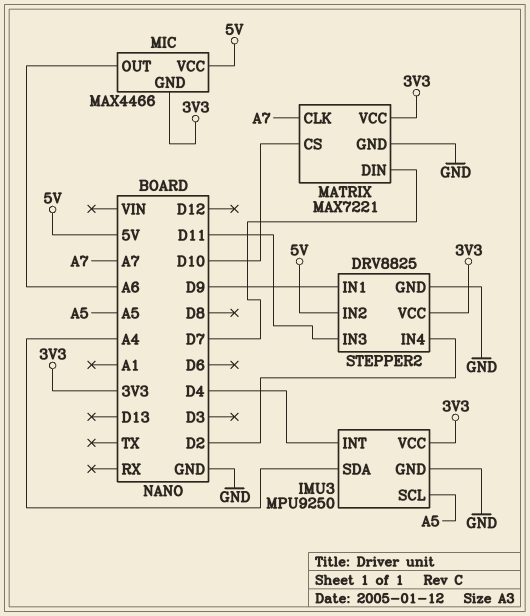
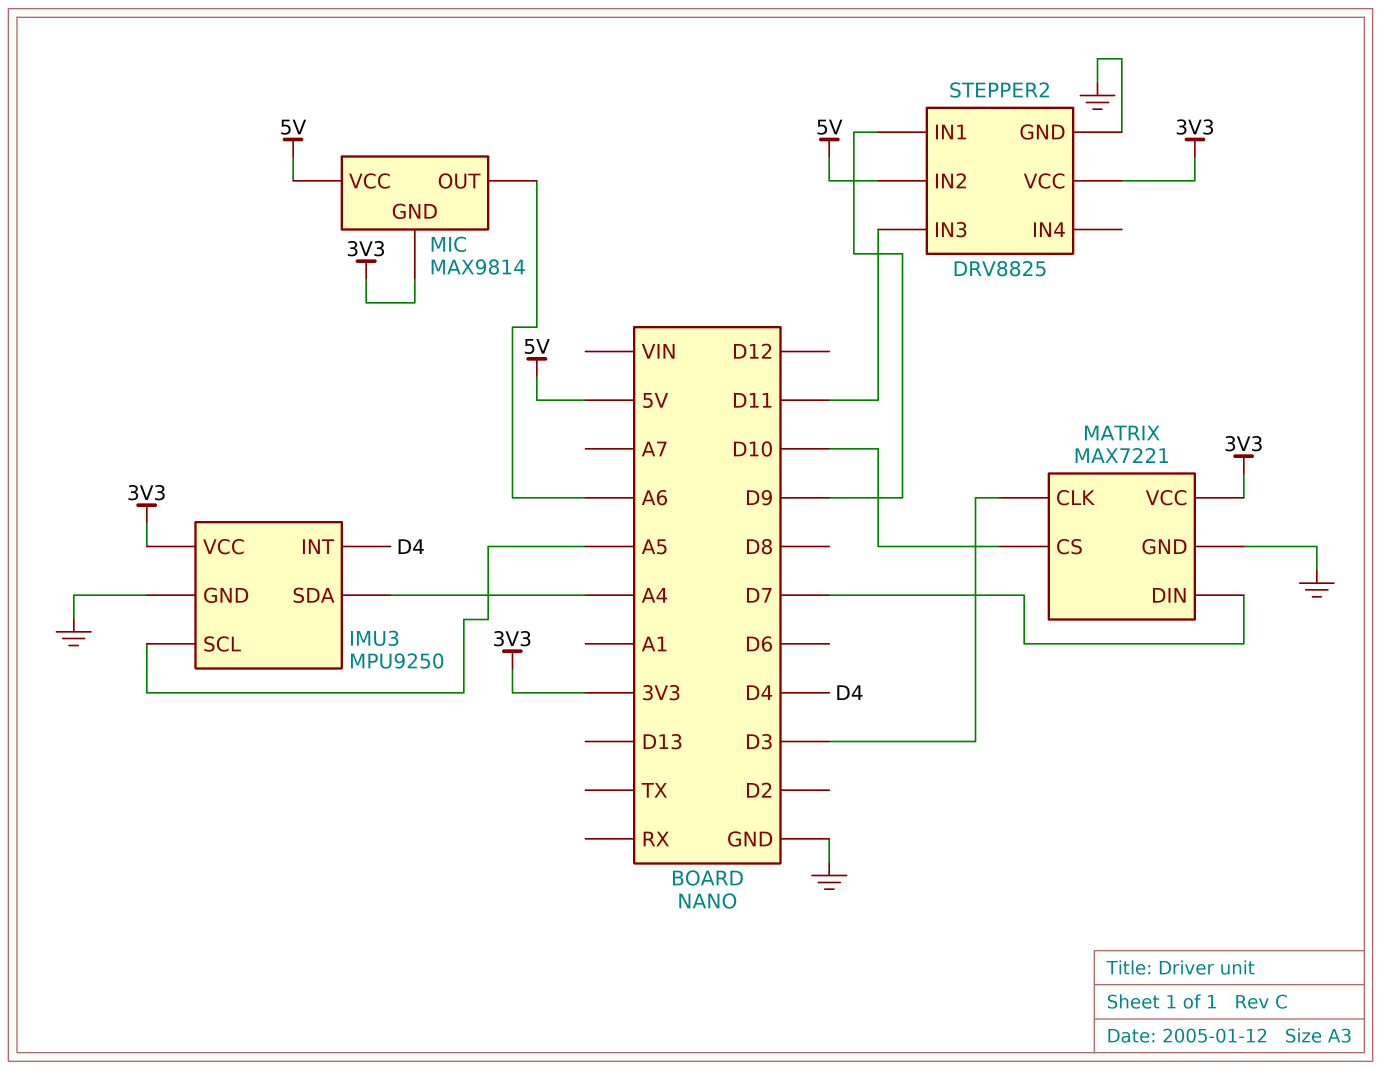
MATRIX pin CLK: A7 -> D3
MIC: MAX4466 -> MAX9814
STEPPER2 pin IN4: D2 -> none

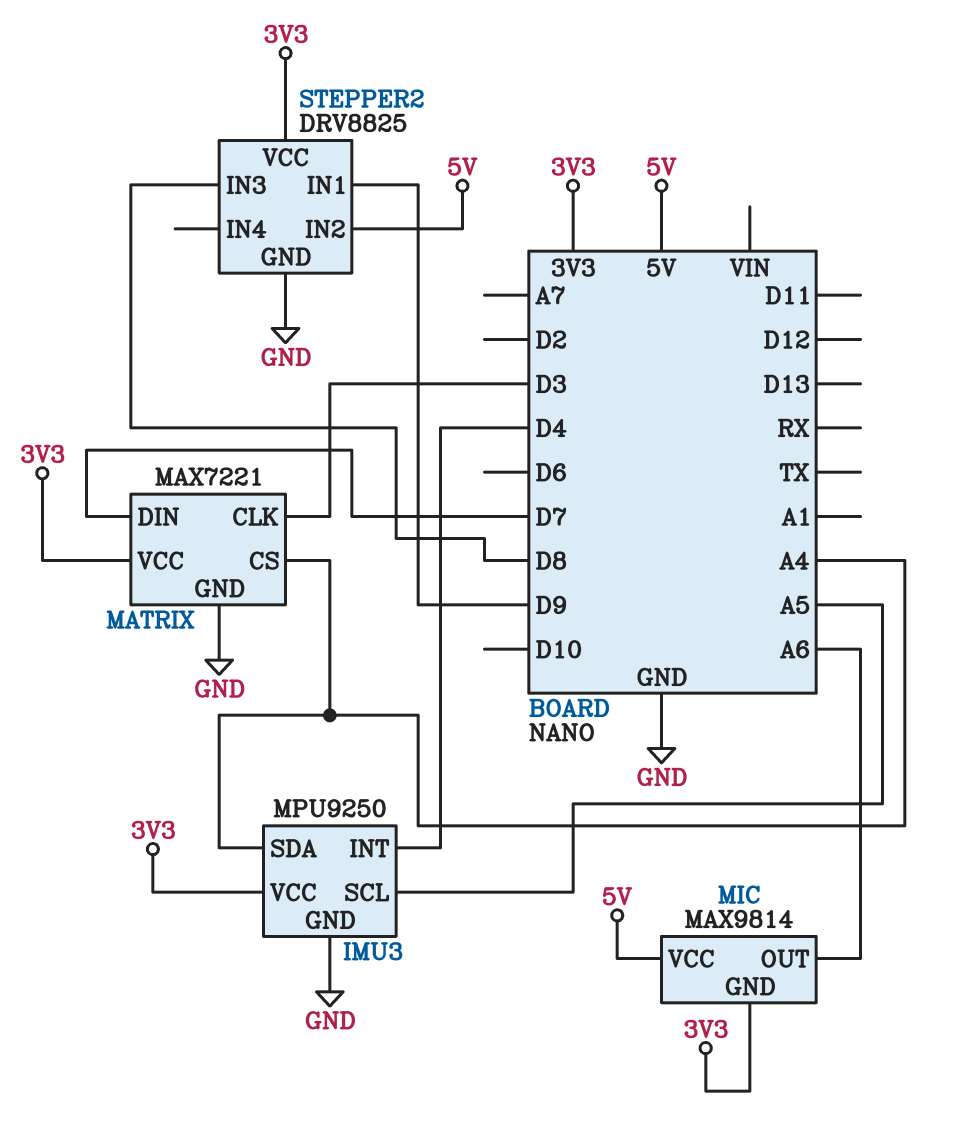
MATRIX pin CS: D10 -> A4
STEPPER2 pin IN3: D11 -> D8

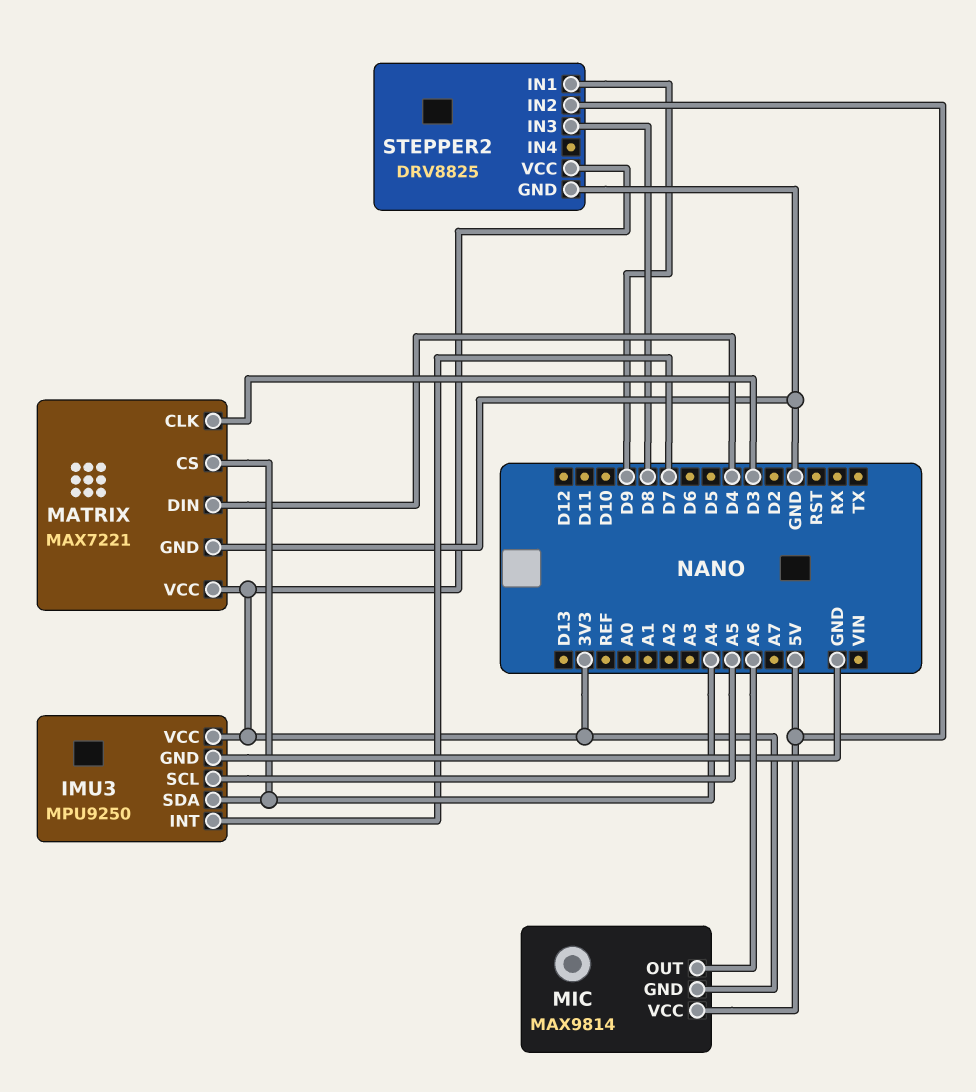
IMU3 pin INT: D4 -> D7
MATRIX pin DIN: D7 -> D4

